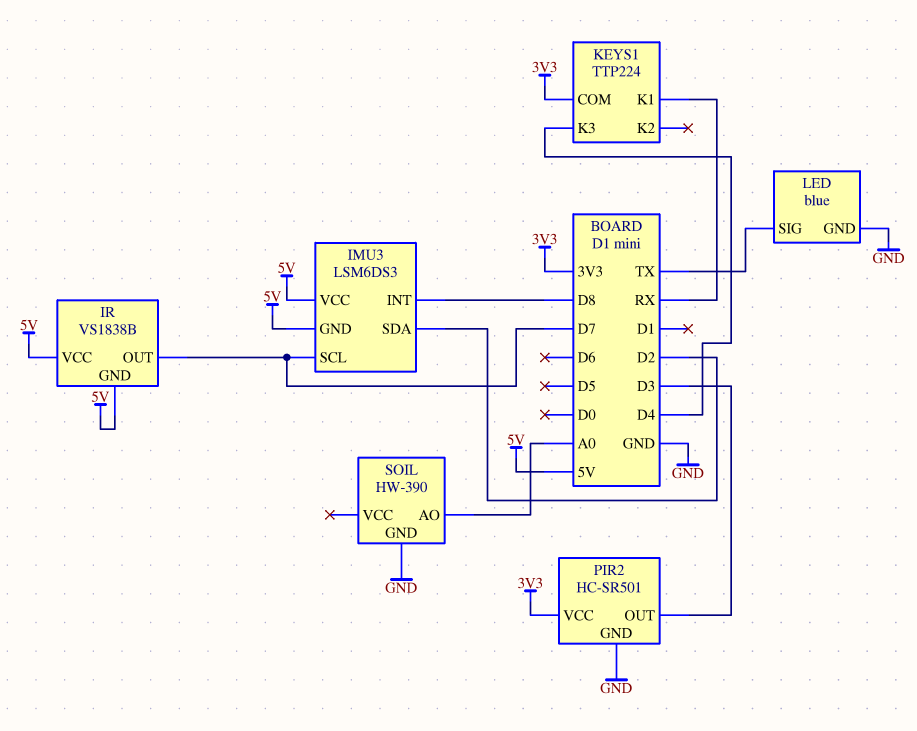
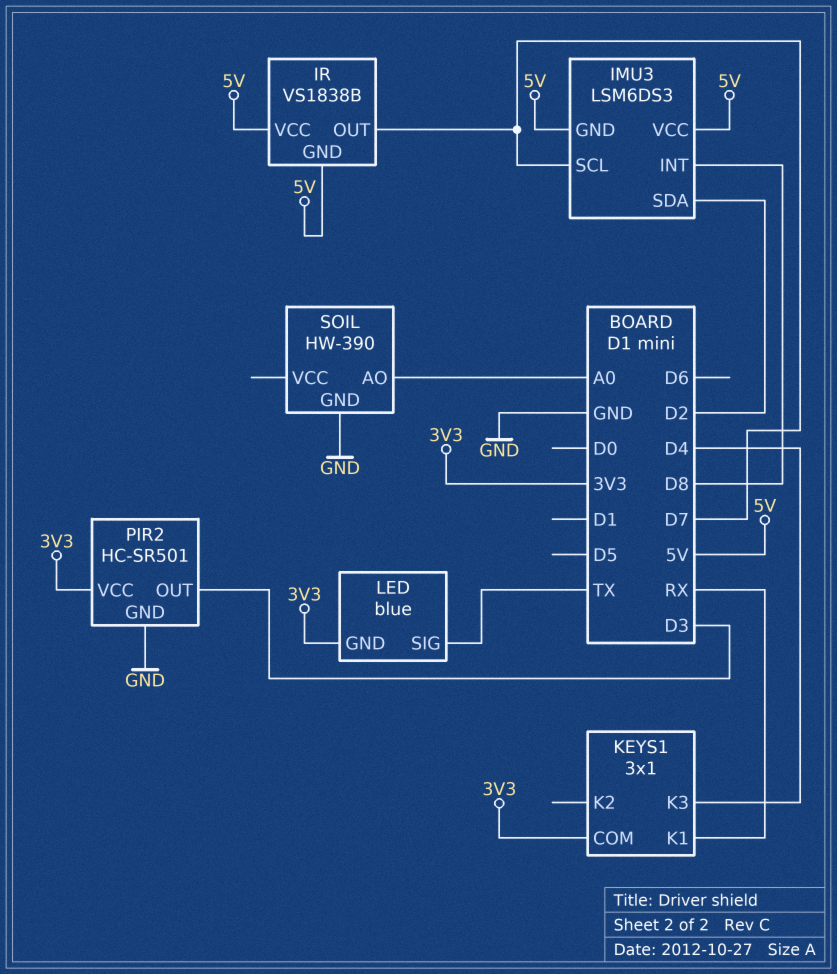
KEYS1: TTP224 -> 3x1
LED pin GND: GND -> 3V3

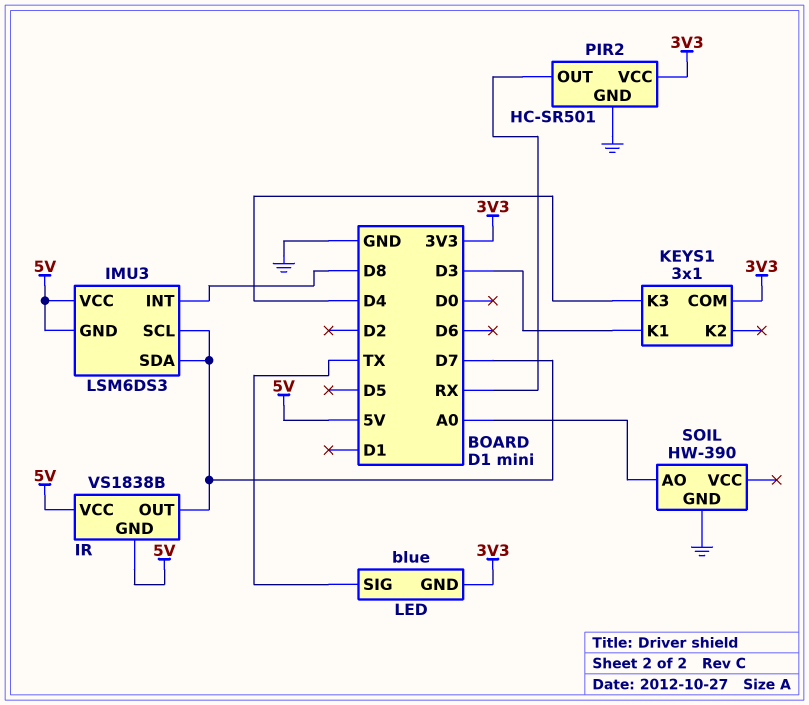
IMU3 pin SDA: D2 -> D7
KEYS1 pin K1: RX -> D3
PIR2 pin OUT: D3 -> RX

